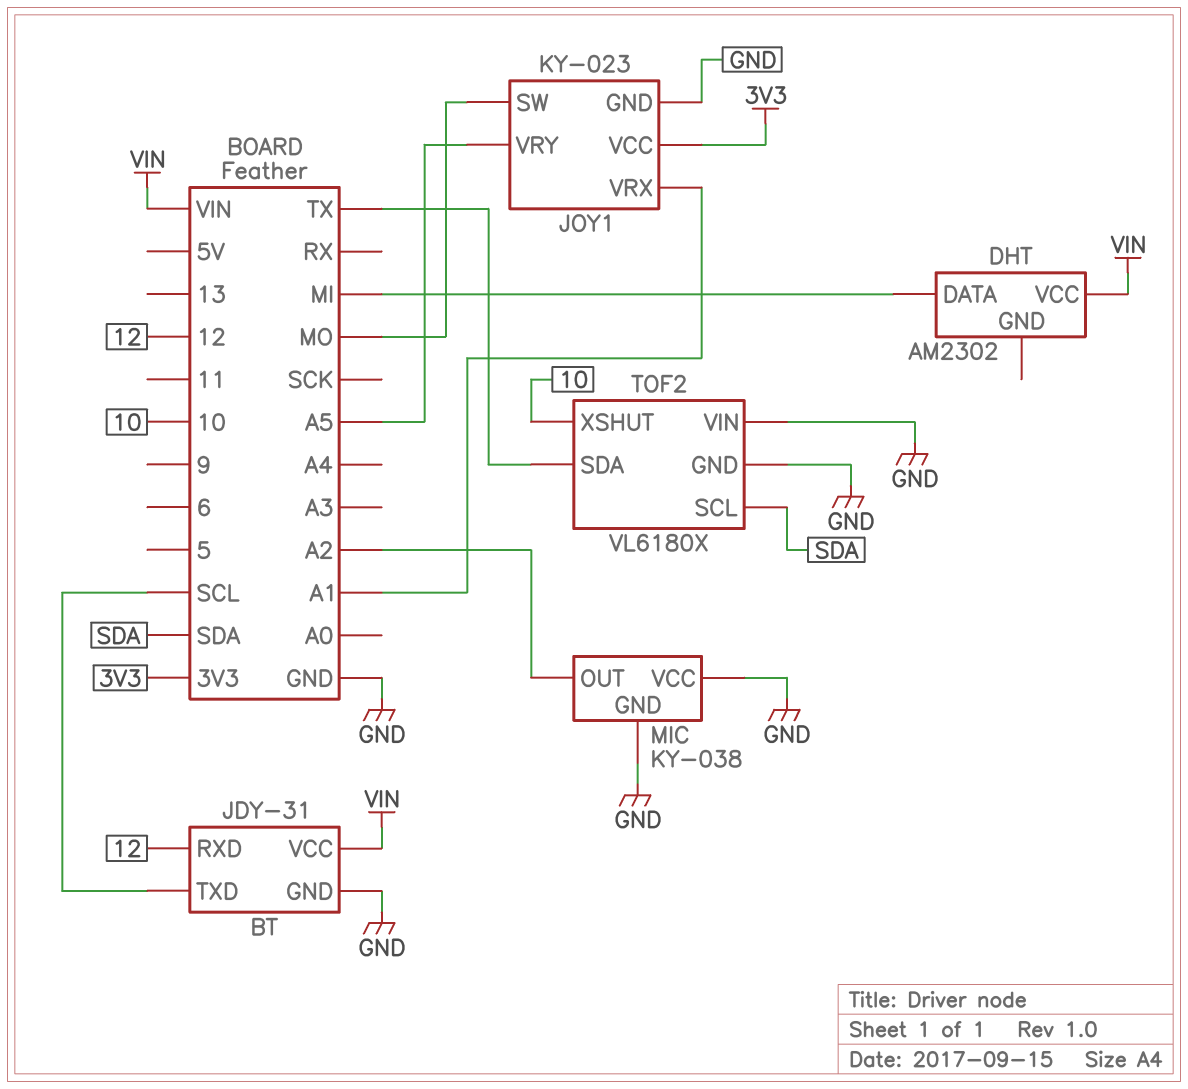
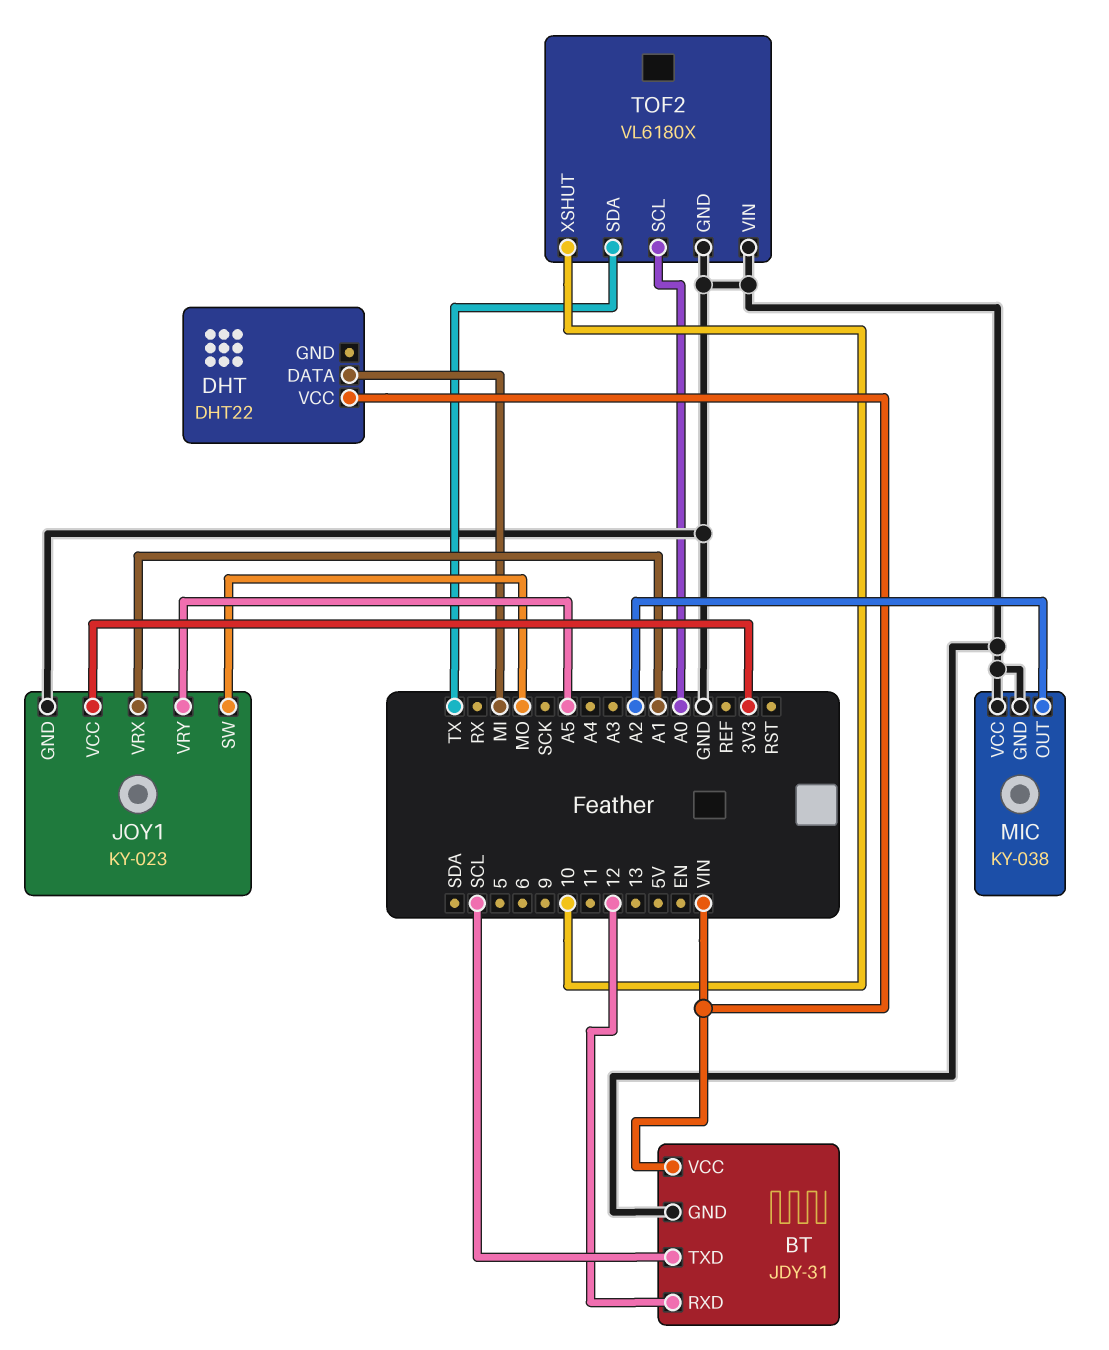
DHT: AM2302 -> DHT22
TOF2 pin SCL: SDA -> A0

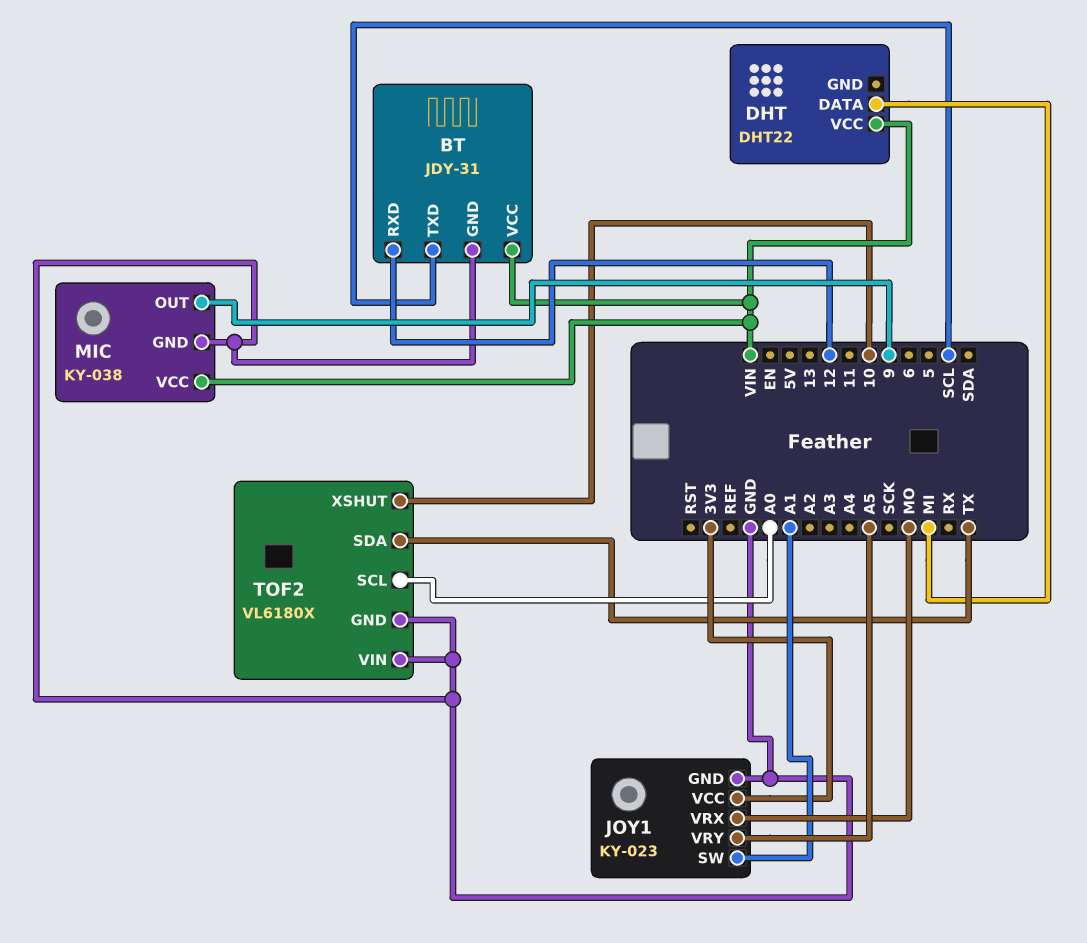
JOY1 pin SW: MO -> A1
JOY1 pin VRX: A1 -> MO
MIC pin OUT: A2 -> 9
MIC pin VCC: GND -> VIN

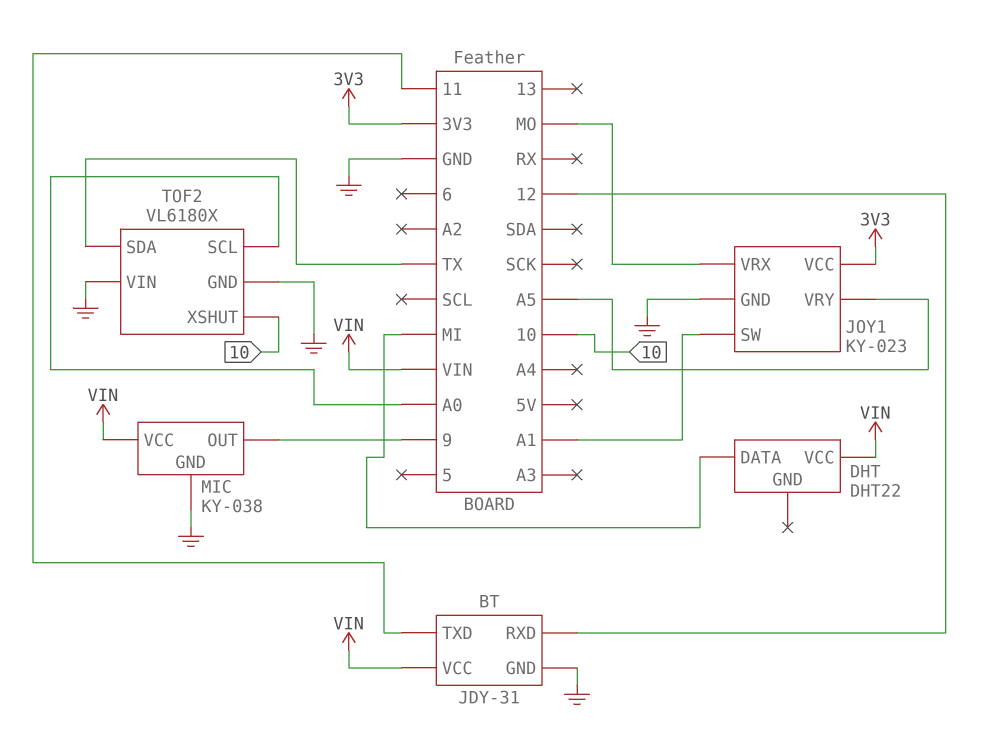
BT pin TXD: SCL -> 11

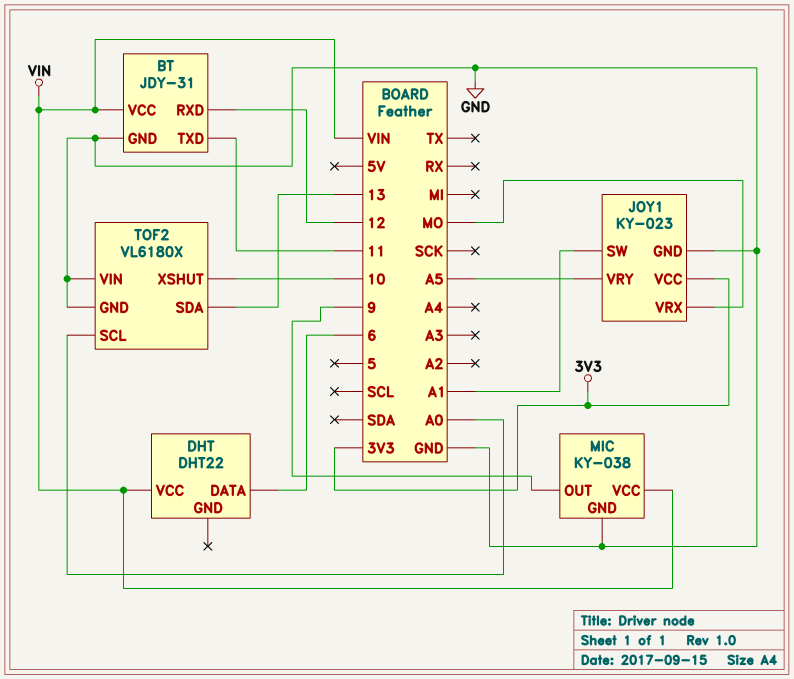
DHT pin DATA: MI -> 6
TOF2 pin SDA: TX -> 13

